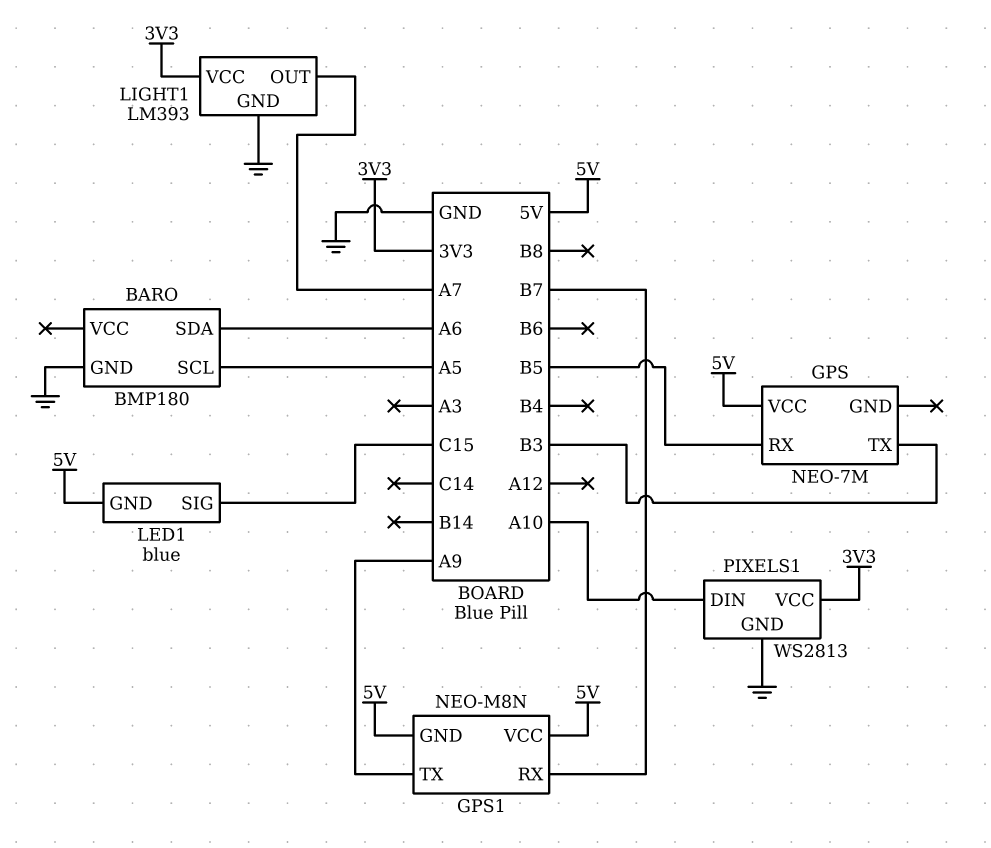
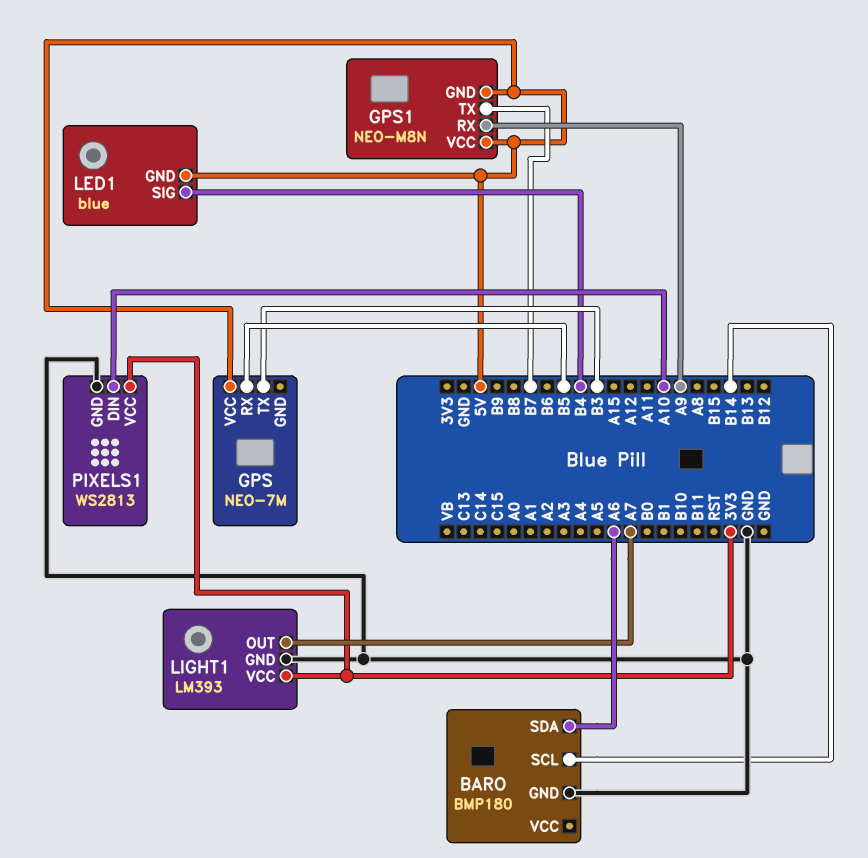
BARO pin SCL: A5 -> B14
GPS1 pin RX: B7 -> A9
GPS1 pin TX: A9 -> B7
LED1 pin SIG: C15 -> B4

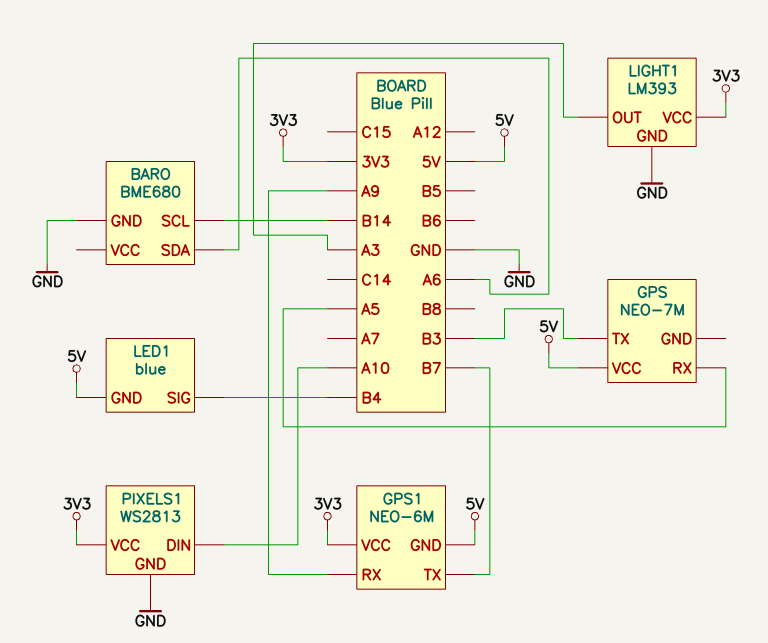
BARO: BMP180 -> BME680
GPS pin RX: B5 -> A5
GPS1: NEO-M8N -> NEO-6M
GPS1 pin VCC: 5V -> 3V3
LIGHT1 pin OUT: A7 -> A3

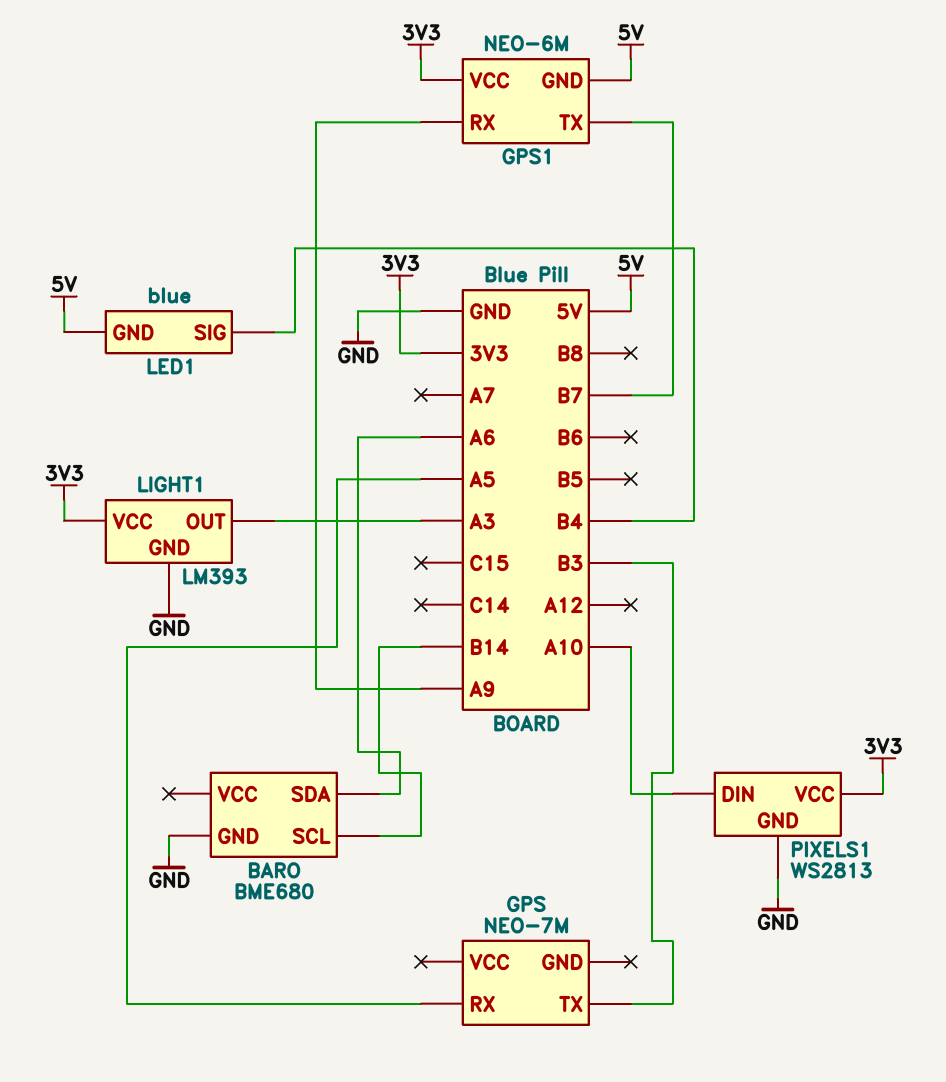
GPS pin VCC: 5V -> none

